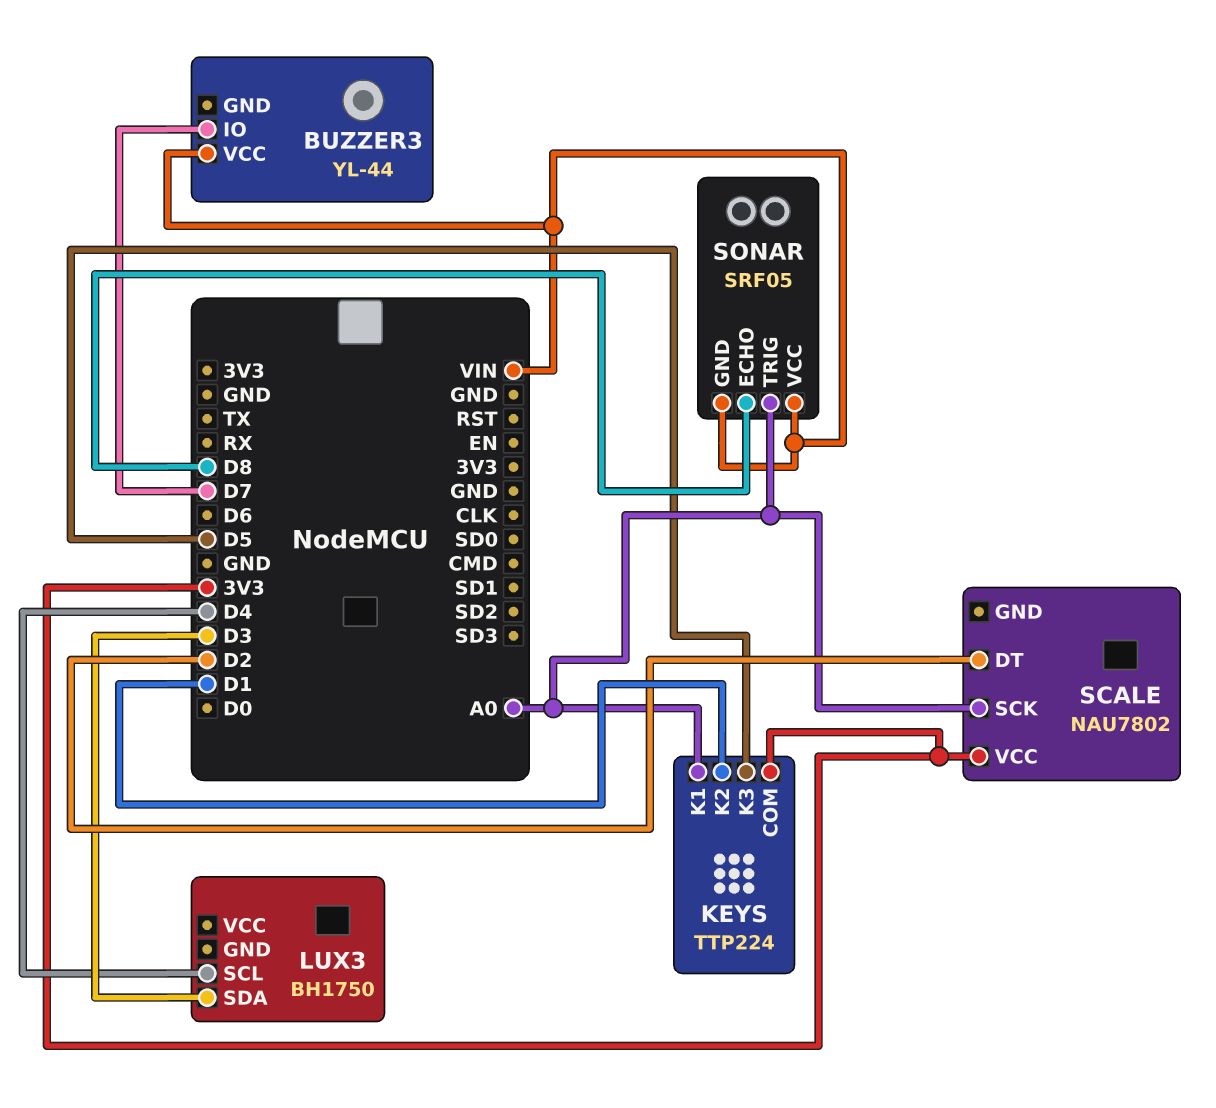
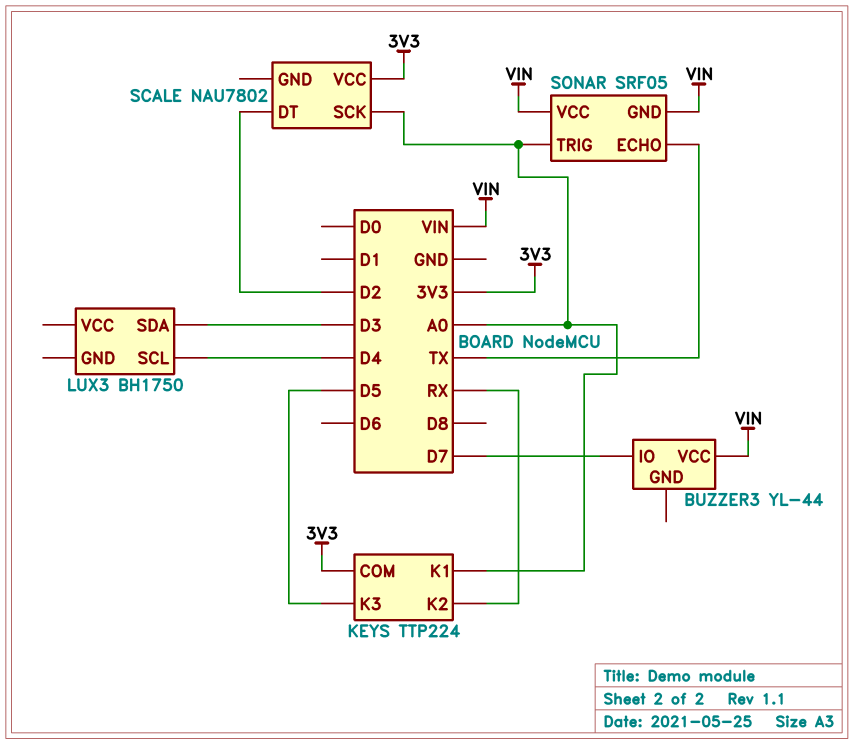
KEYS pin K2: D1 -> RX
SONAR pin ECHO: D8 -> TX

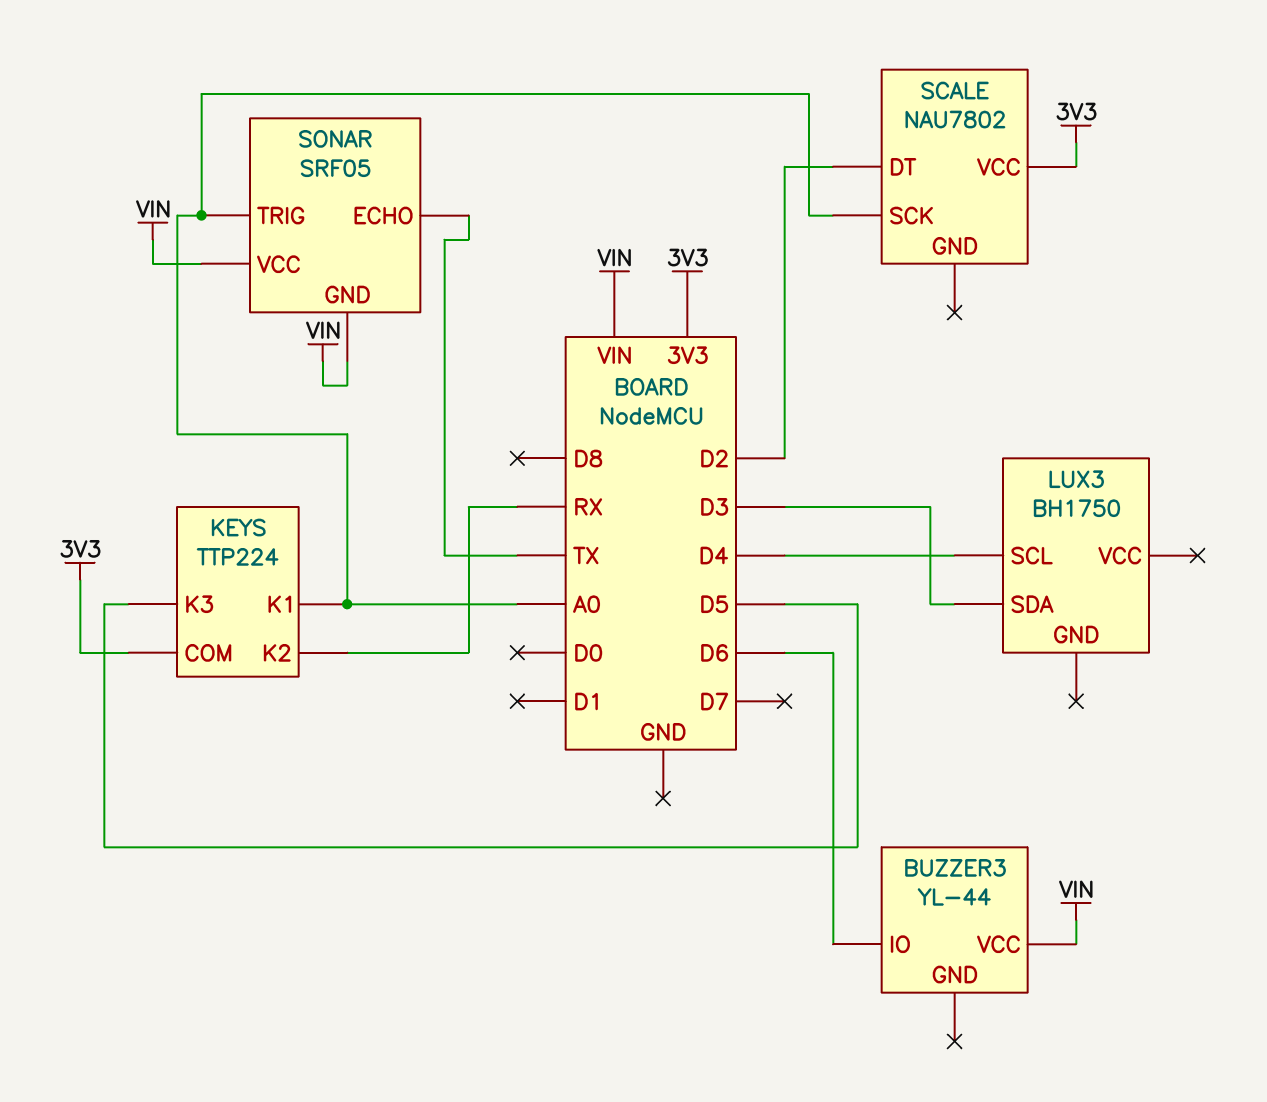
BUZZER3 pin IO: D7 -> D6

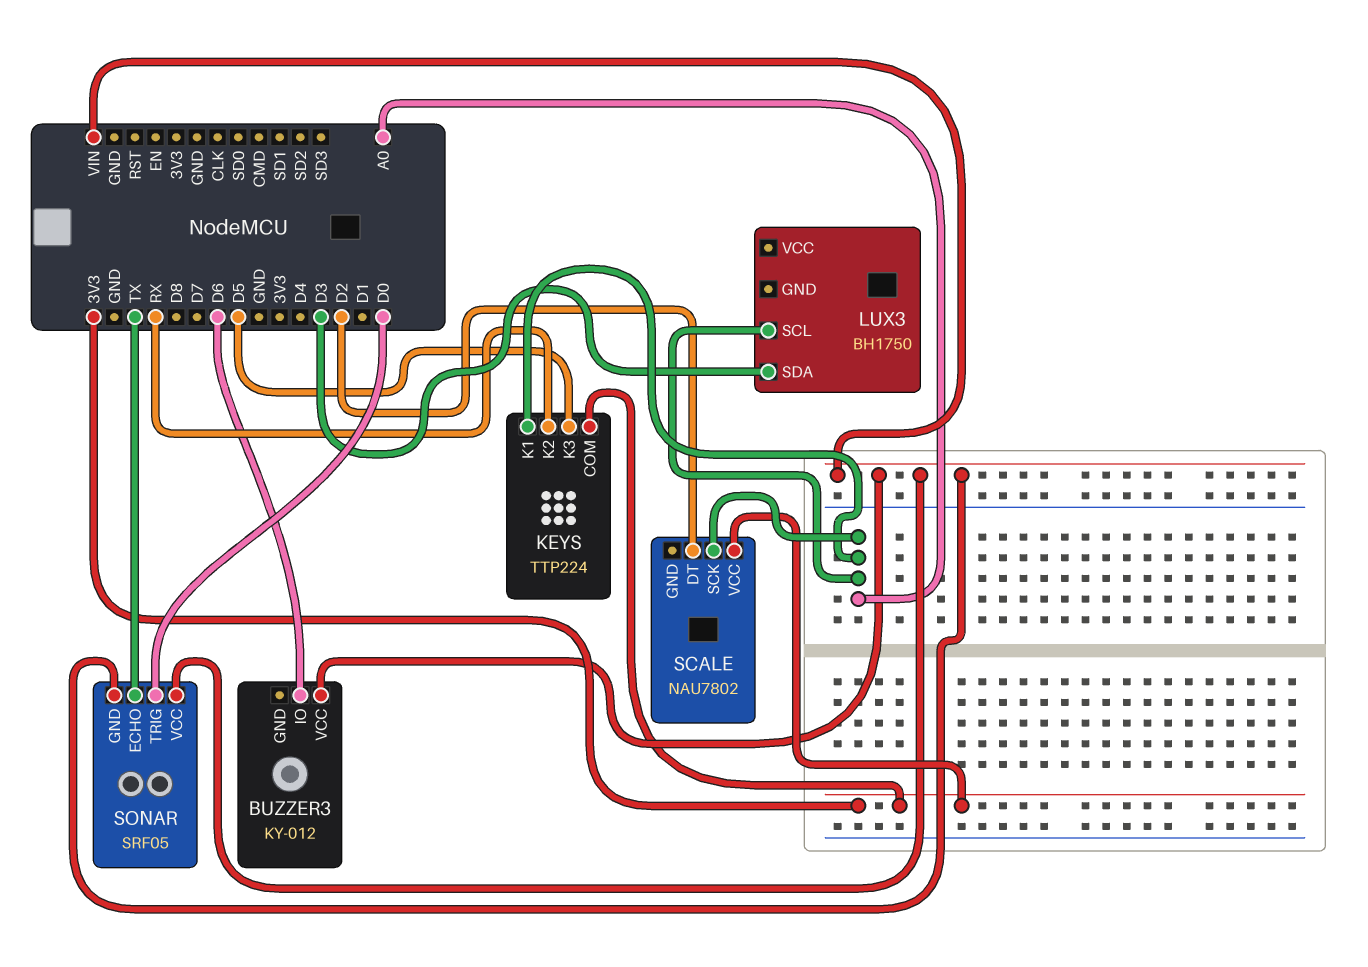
BUZZER3: YL-44 -> KY-012
LUX3 pin SCL: D4 -> A0
SONAR pin TRIG: A0 -> D0

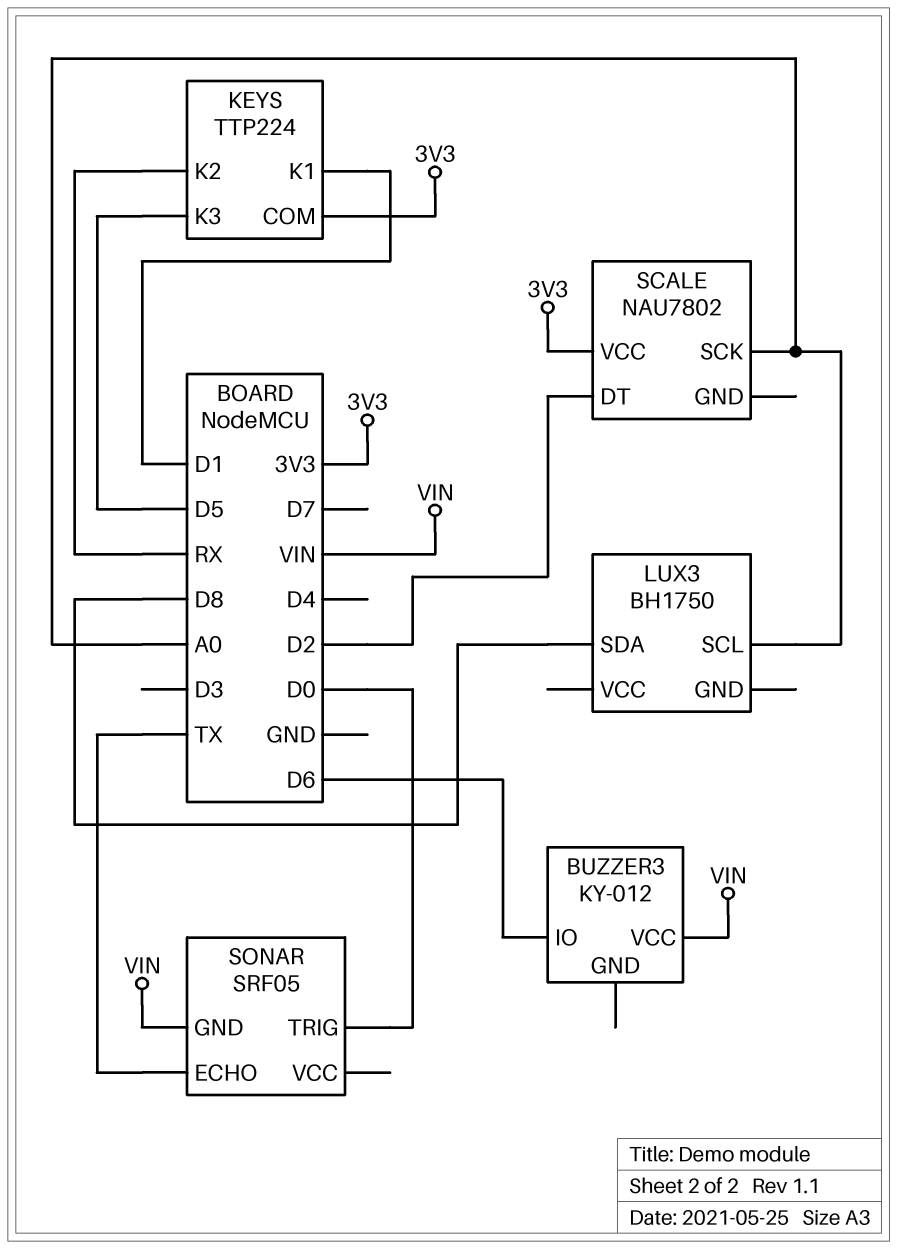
KEYS pin K1: A0 -> D1
LUX3 pin SDA: D3 -> D8
SONAR pin VCC: VIN -> none

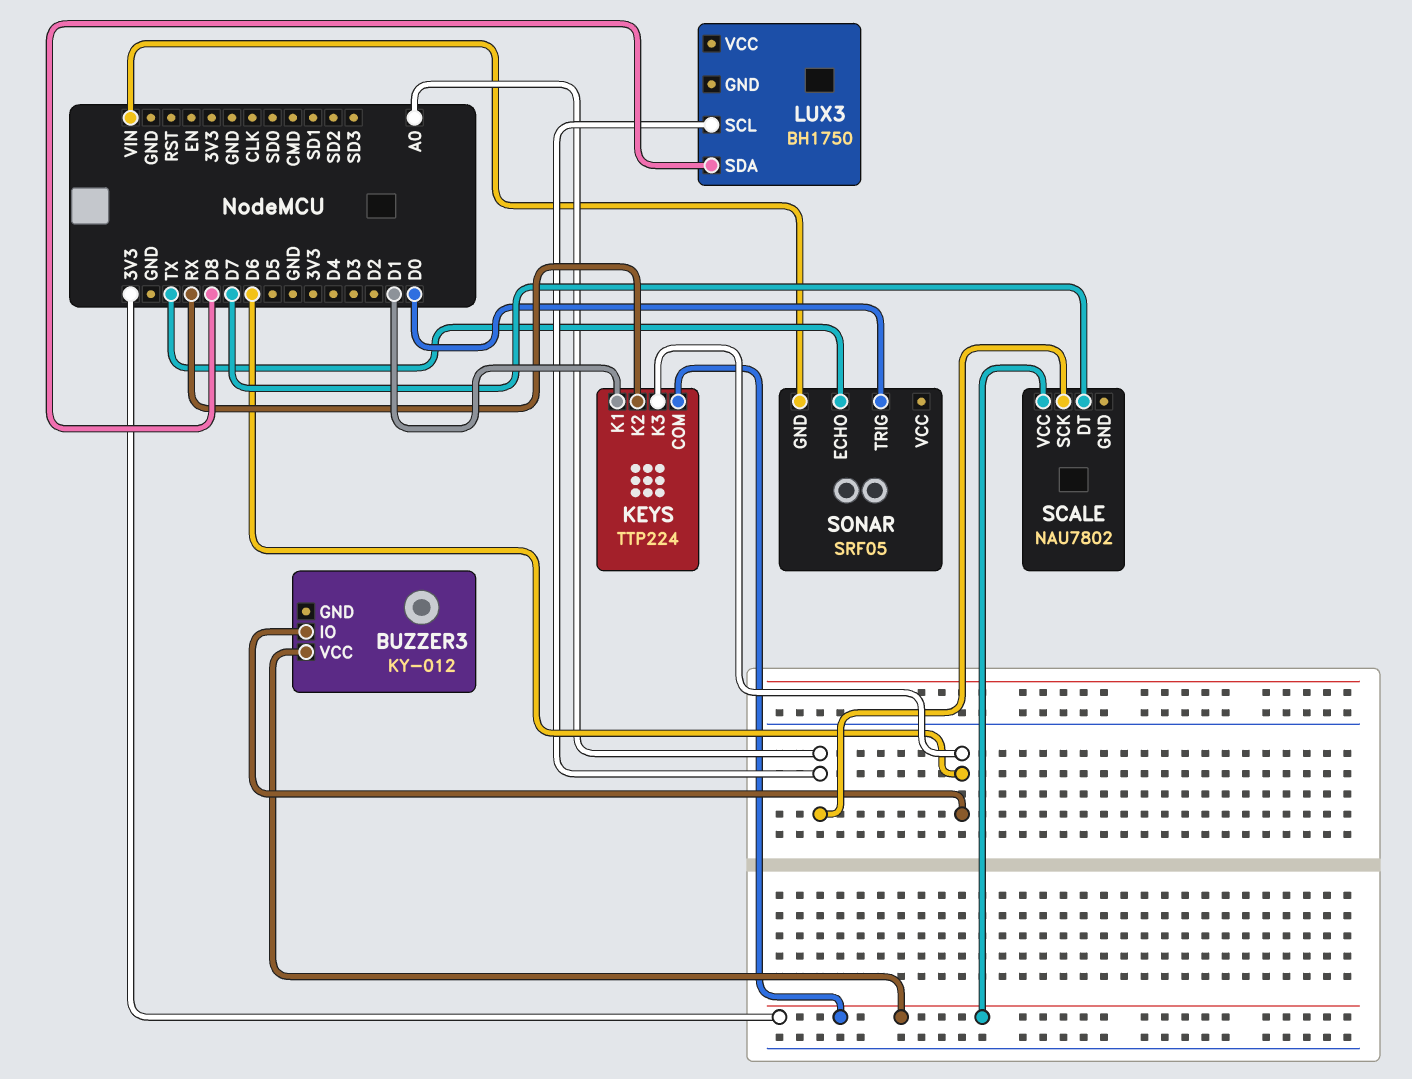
BUZZER3 pin VCC: VIN -> 3V3
KEYS pin K3: D5 -> D6
SCALE pin DT: D2 -> D7

